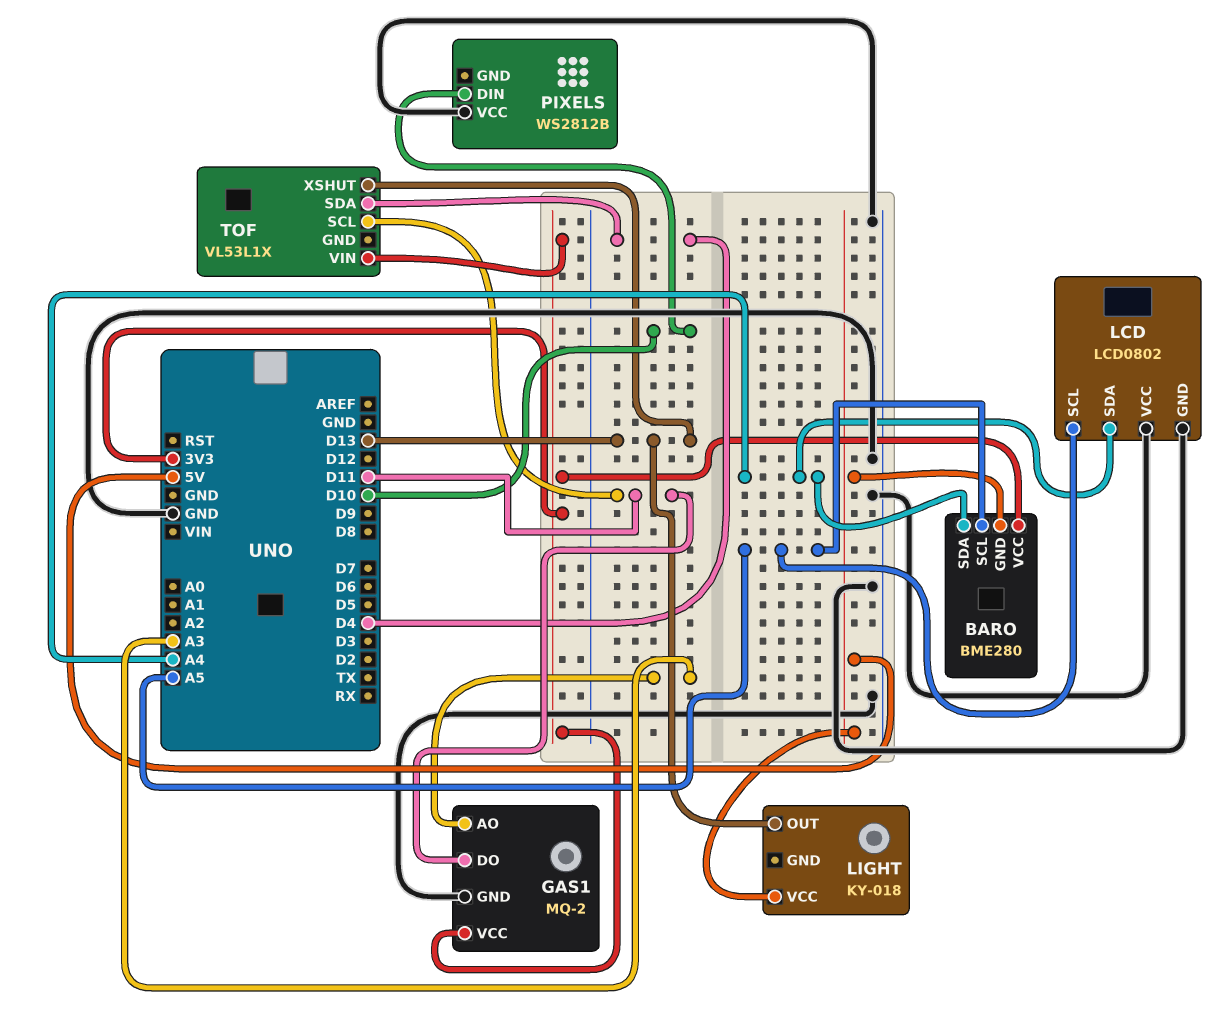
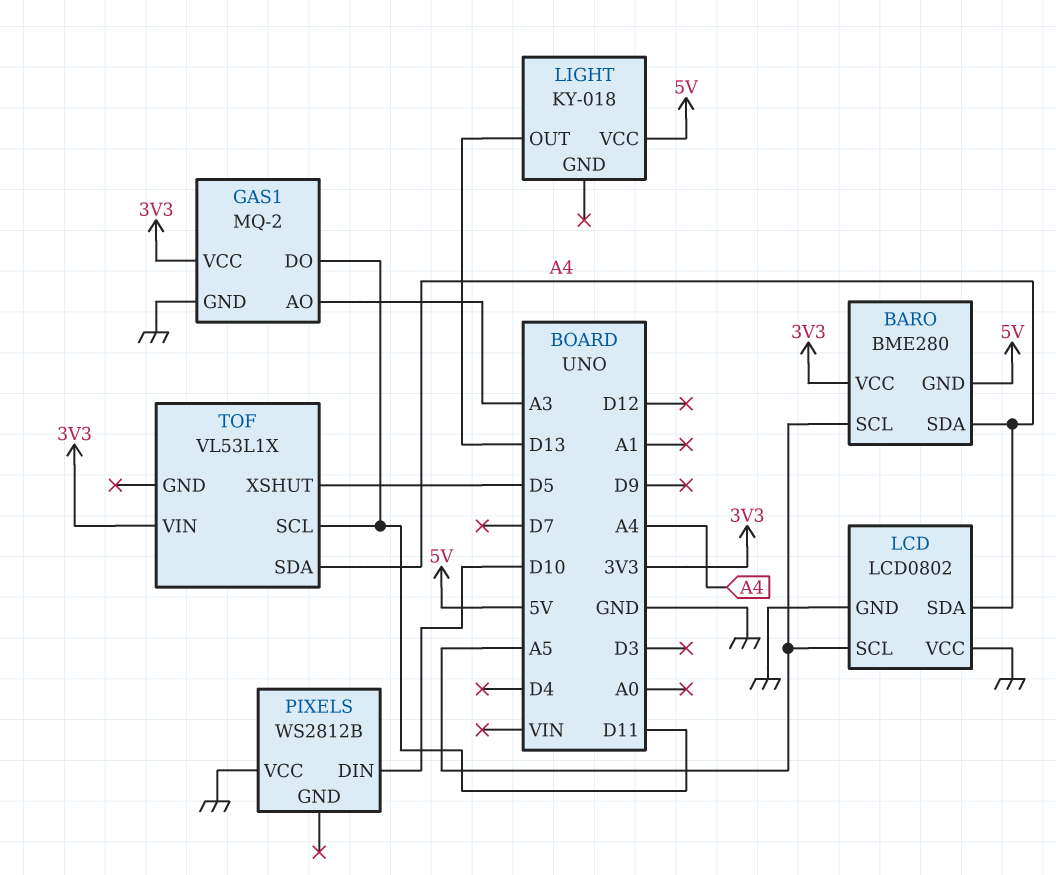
TOF pin SDA: D4 -> A4
TOF pin XSHUT: D13 -> D5

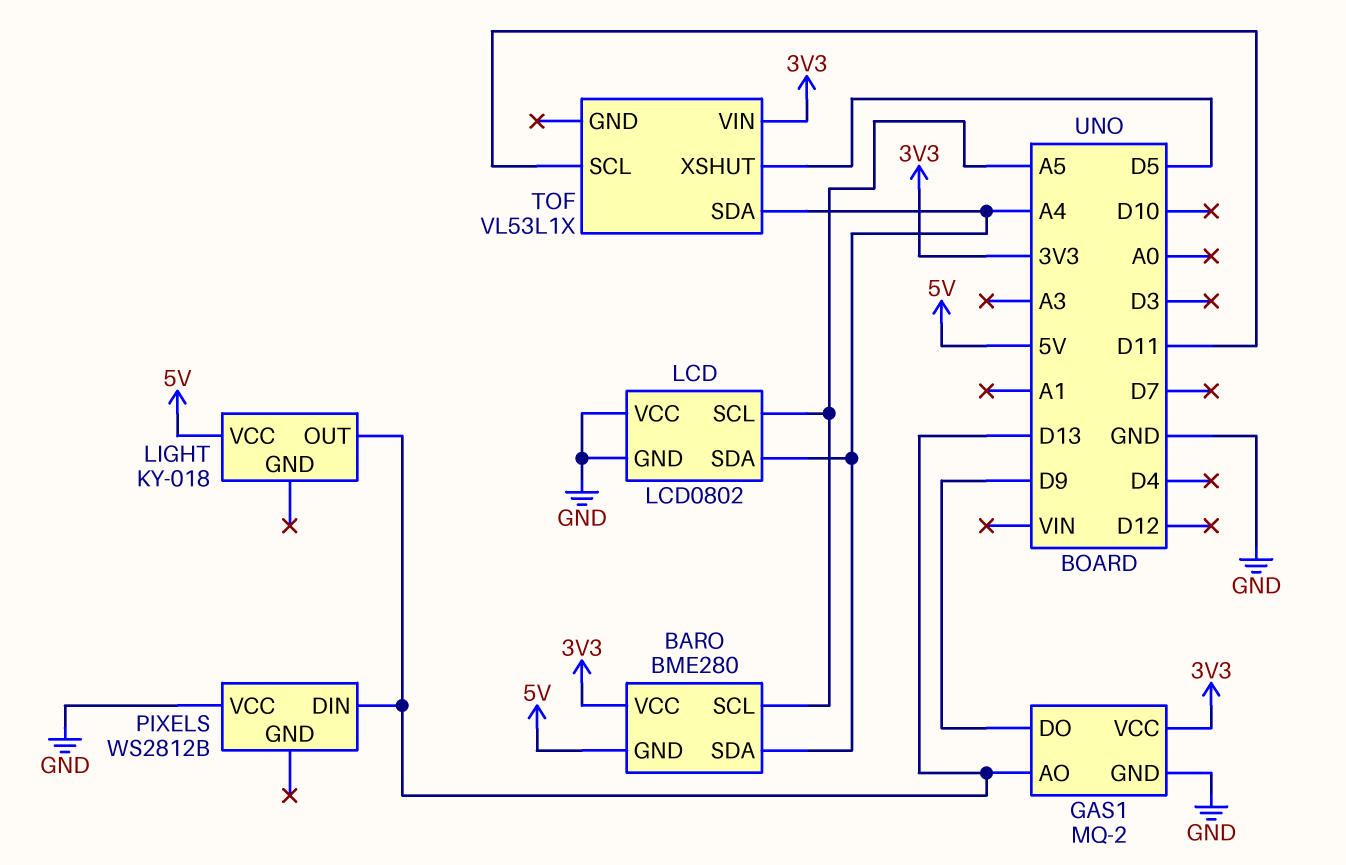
GAS1 pin AO: A3 -> D13
GAS1 pin DO: D11 -> D9
PIXELS pin DIN: D10 -> D13

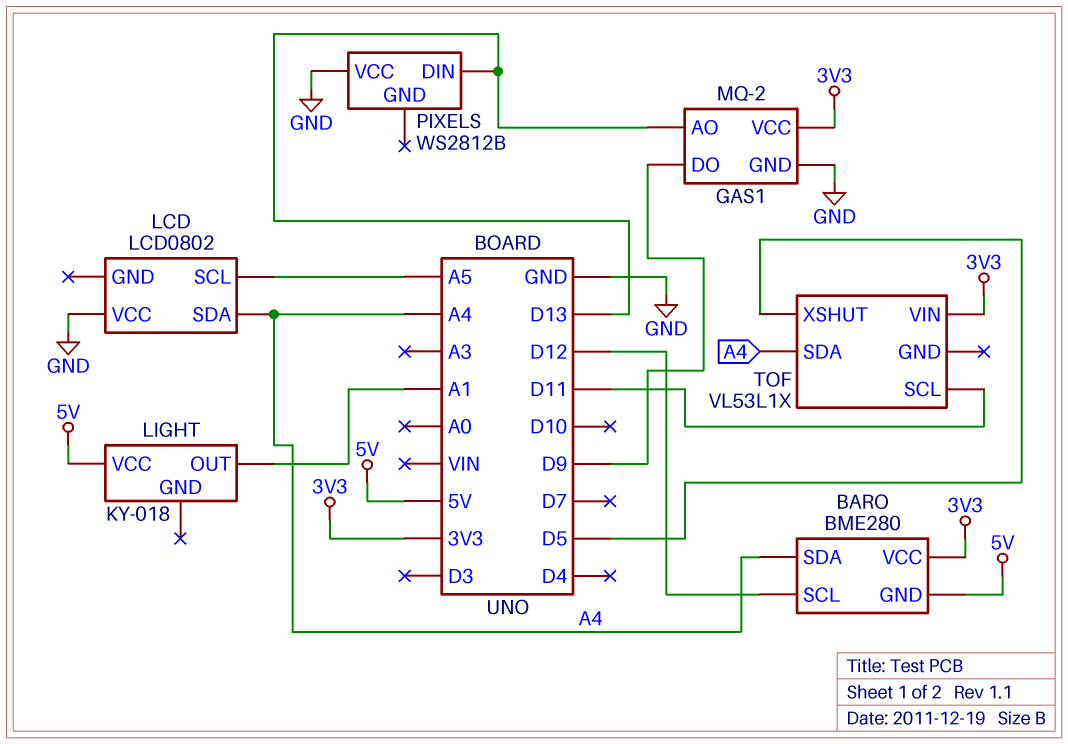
BARO pin SCL: A5 -> D12
LCD pin GND: GND -> none
LIGHT pin OUT: D13 -> A1

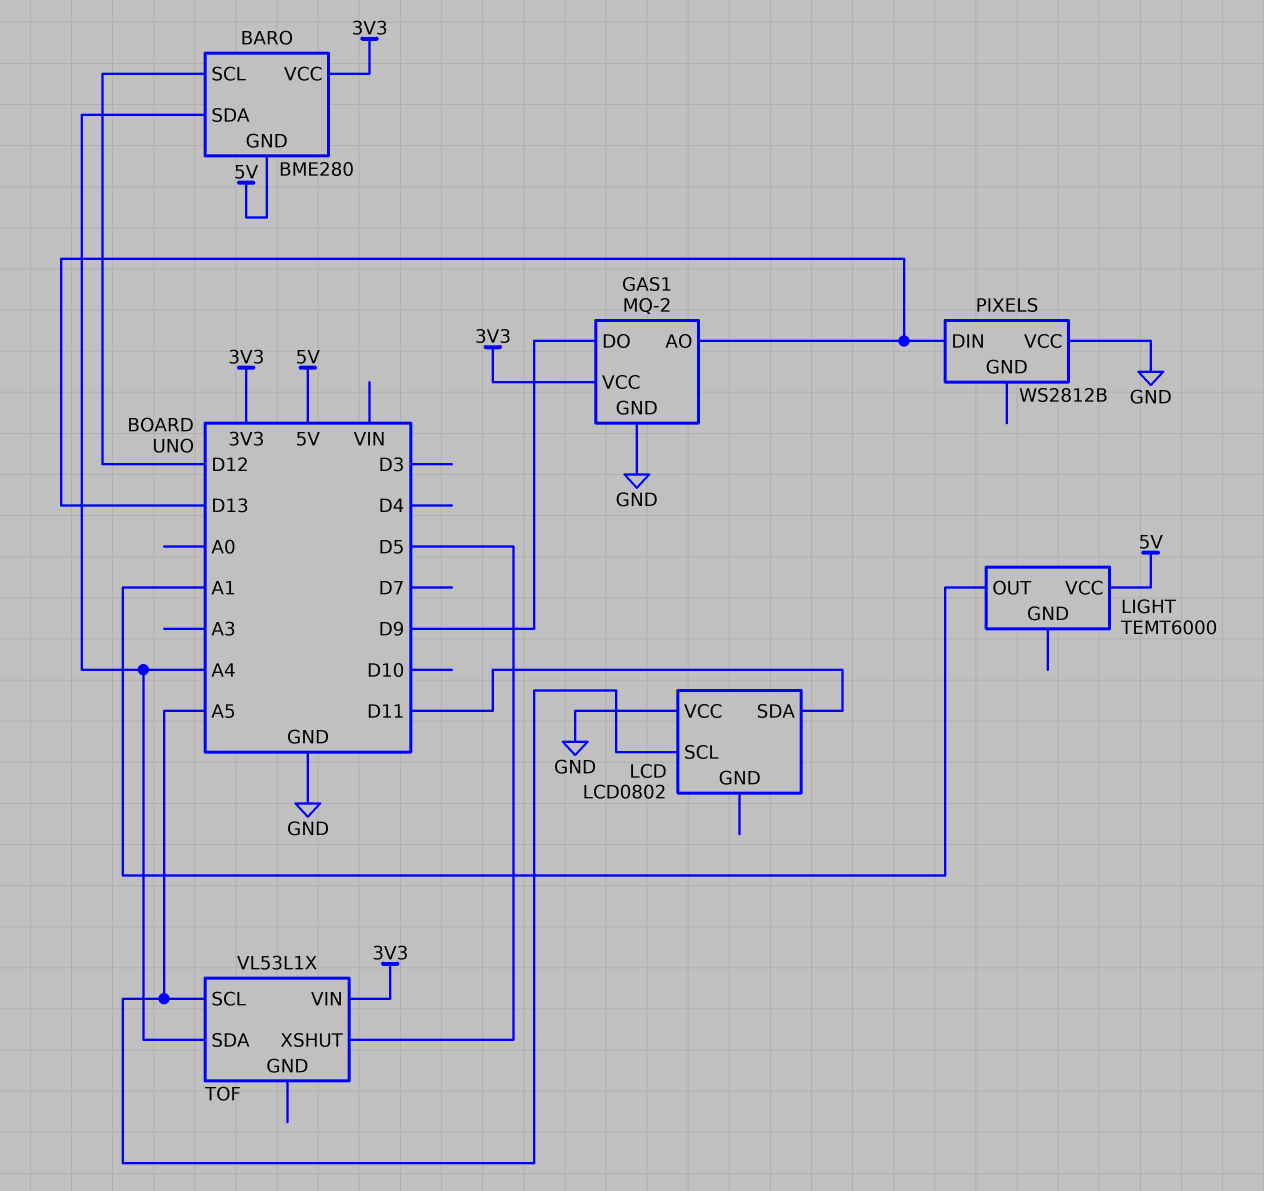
LCD pin SDA: A4 -> D11
LIGHT: KY-018 -> TEMT6000
TOF pin SCL: D11 -> A5

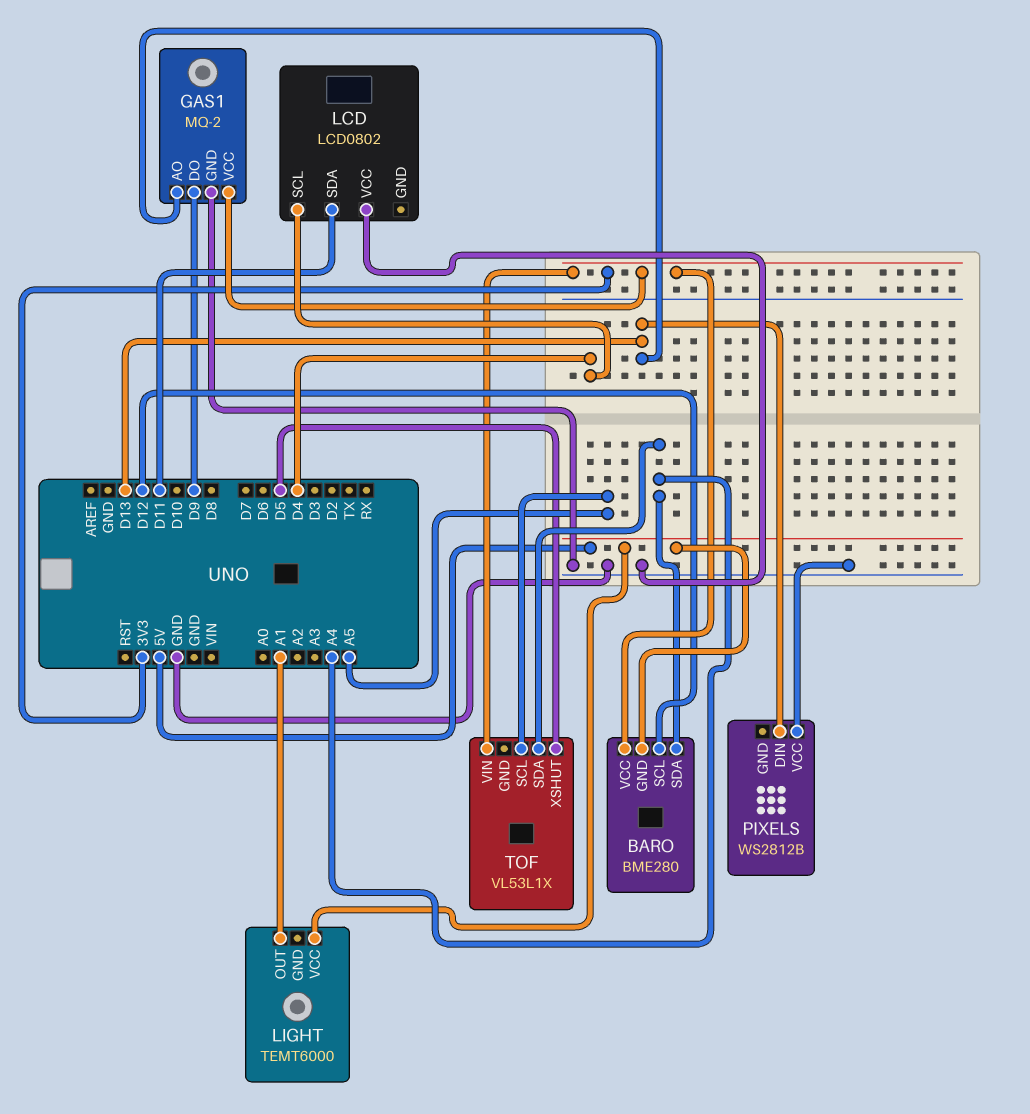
LCD pin SCL: A5 -> D4

